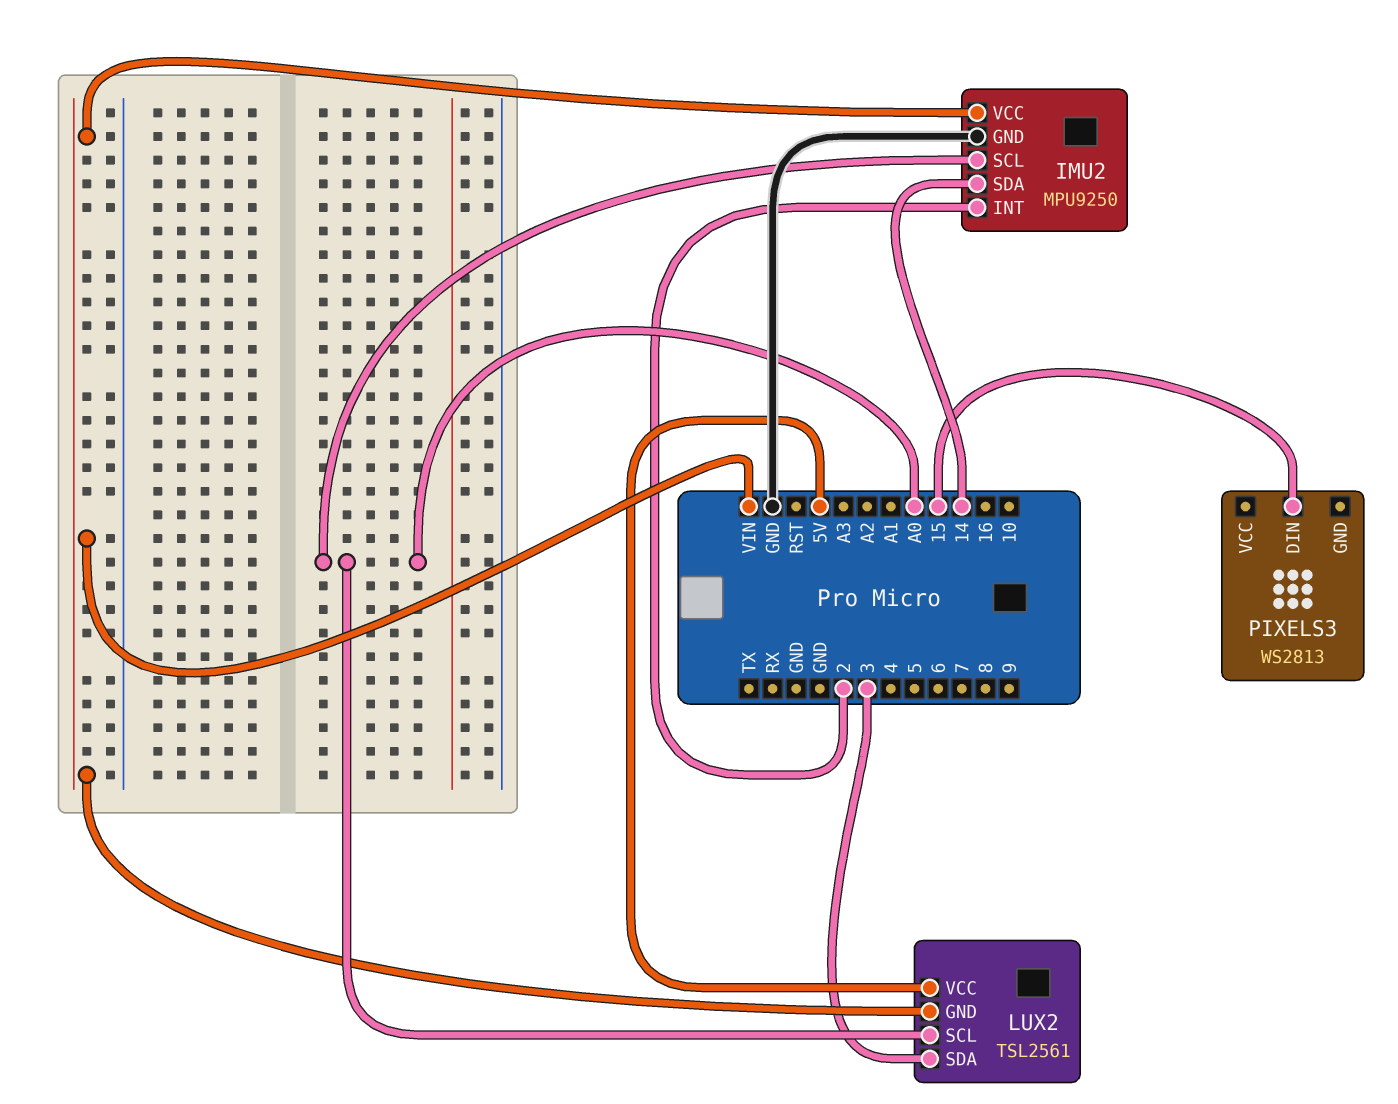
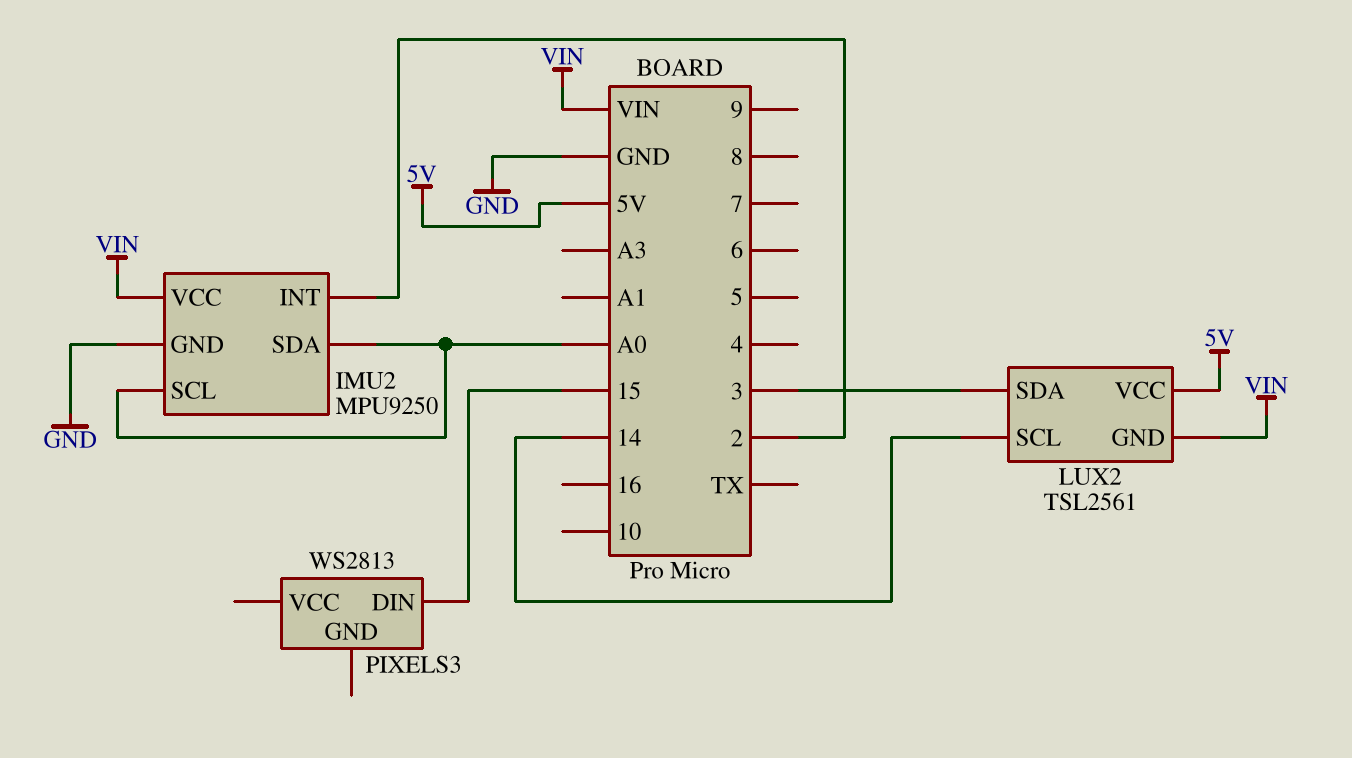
IMU2 pin SDA: 14 -> A0
LUX2 pin SCL: A0 -> 14

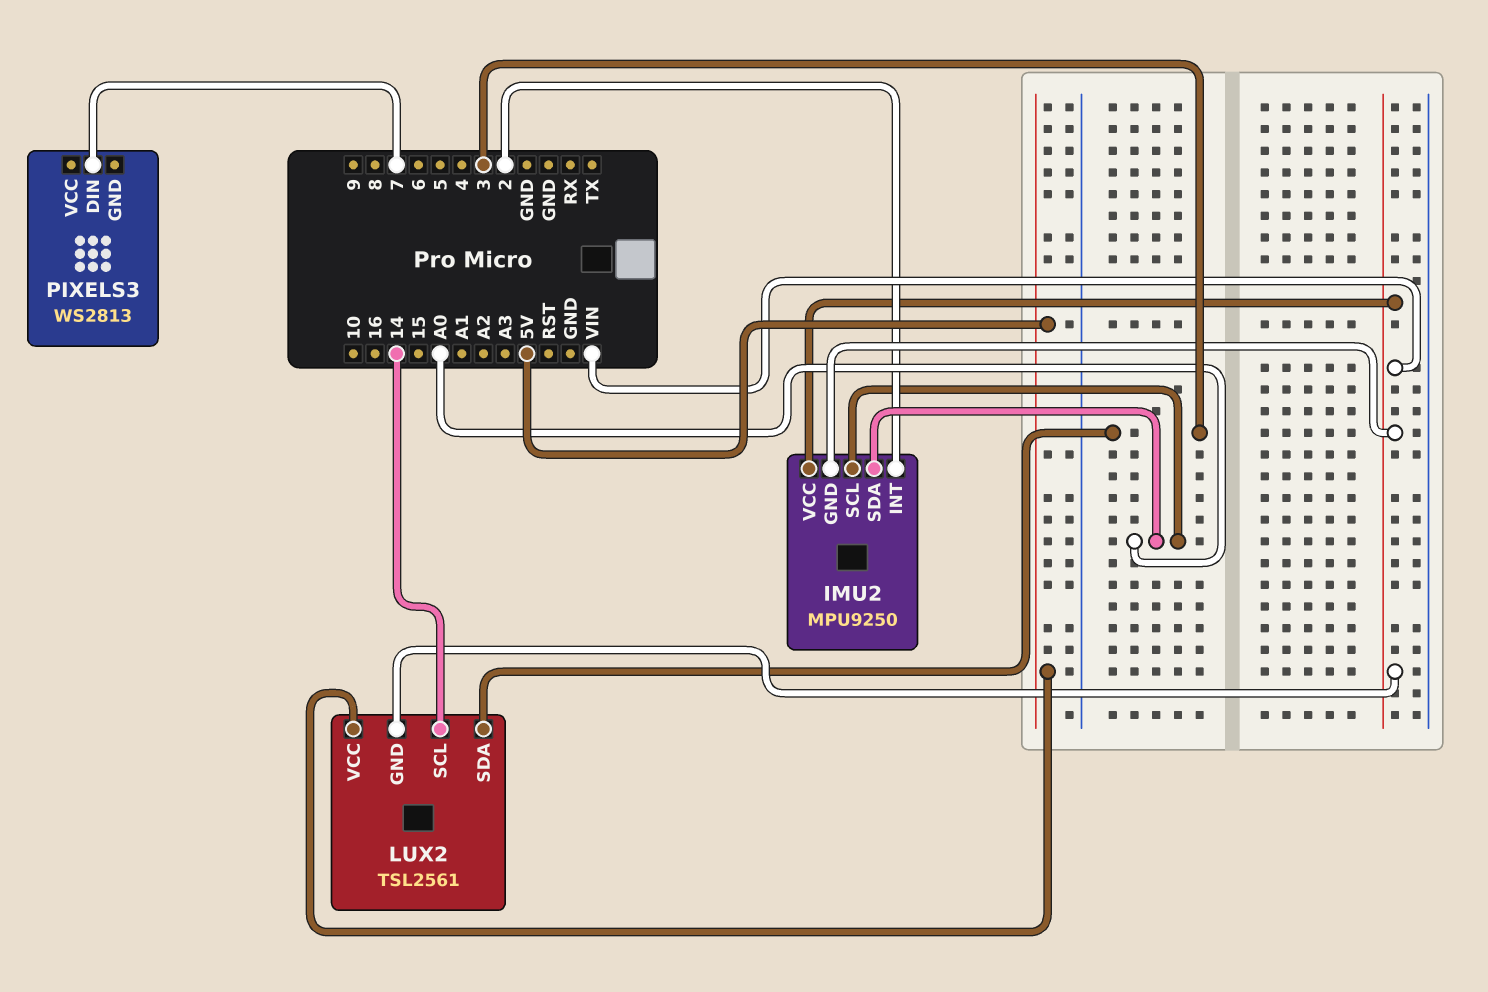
IMU2 pin GND: GND -> VIN
PIXELS3 pin DIN: 15 -> 7

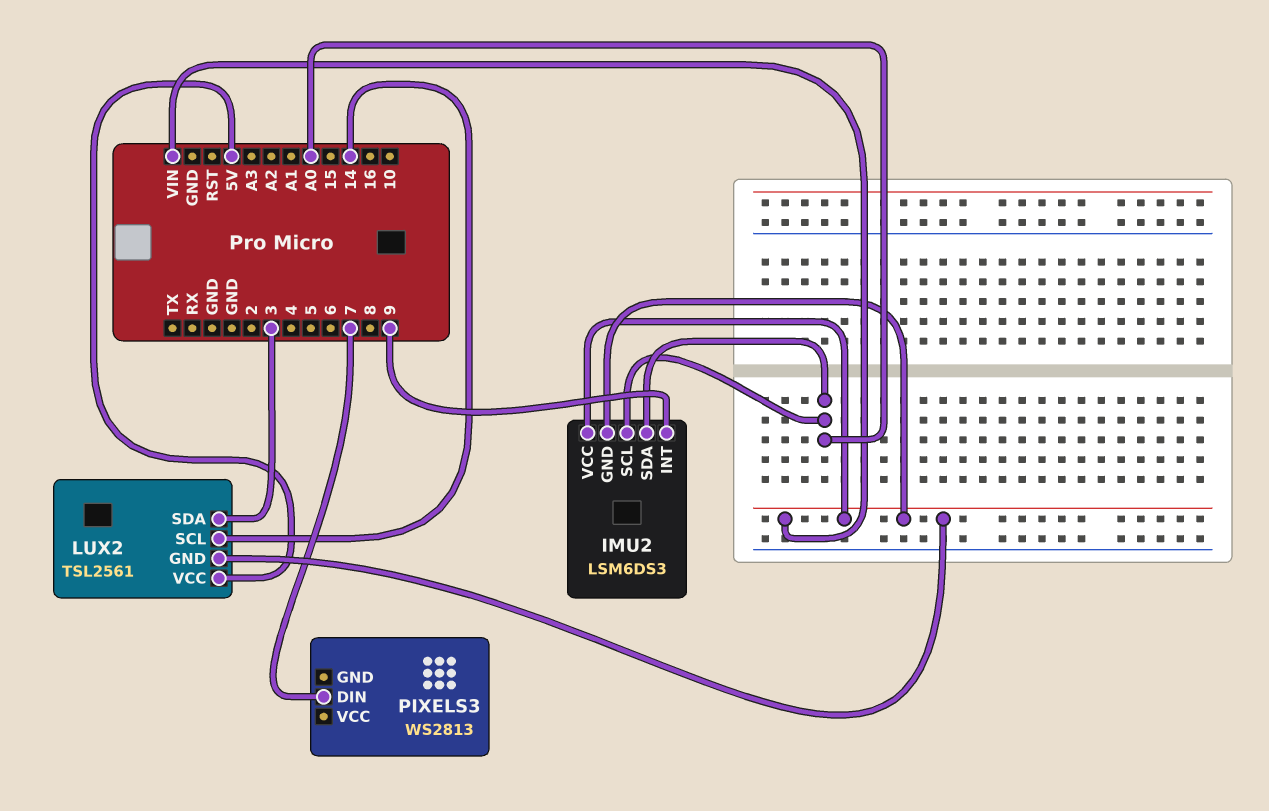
IMU2: MPU9250 -> LSM6DS3
IMU2 pin INT: 2 -> 9

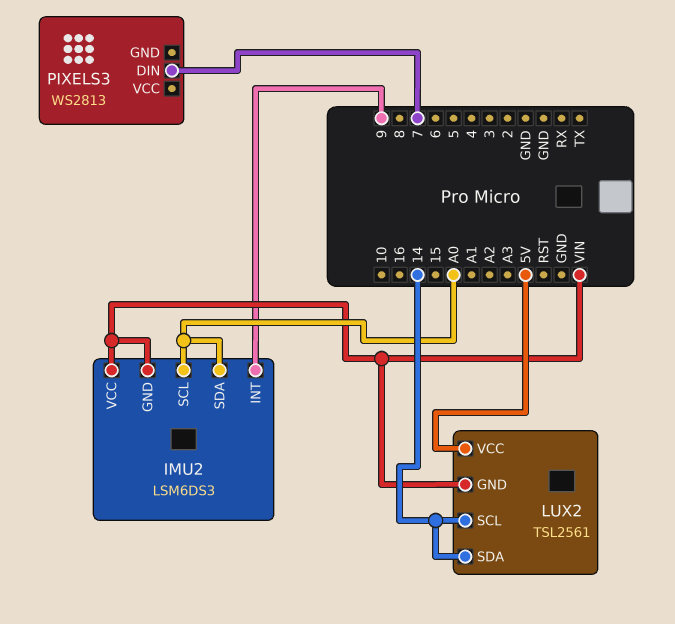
LUX2 pin SDA: 3 -> 14

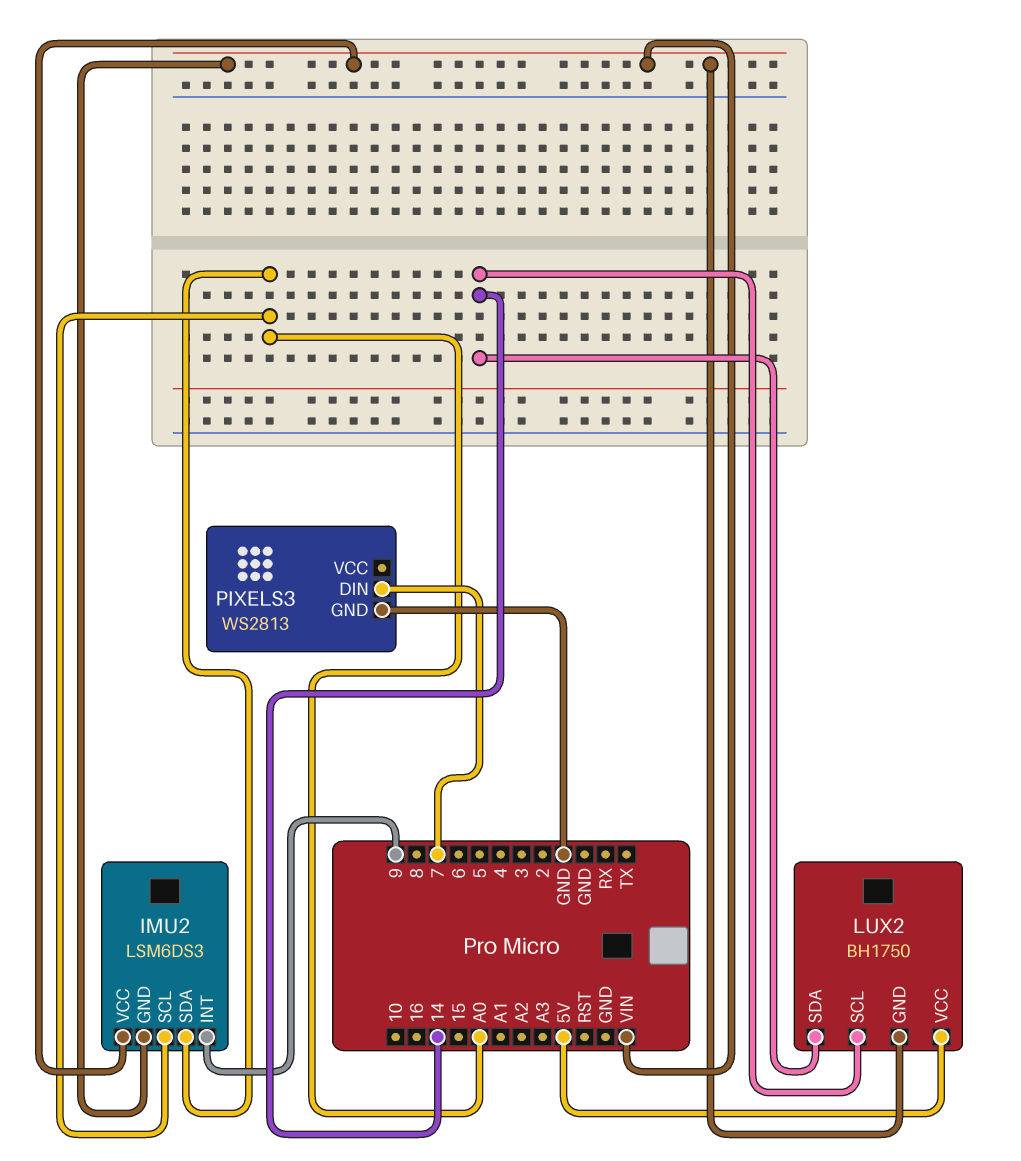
LUX2: TSL2561 -> BH1750
PIXELS3 pin GND: none -> GND

